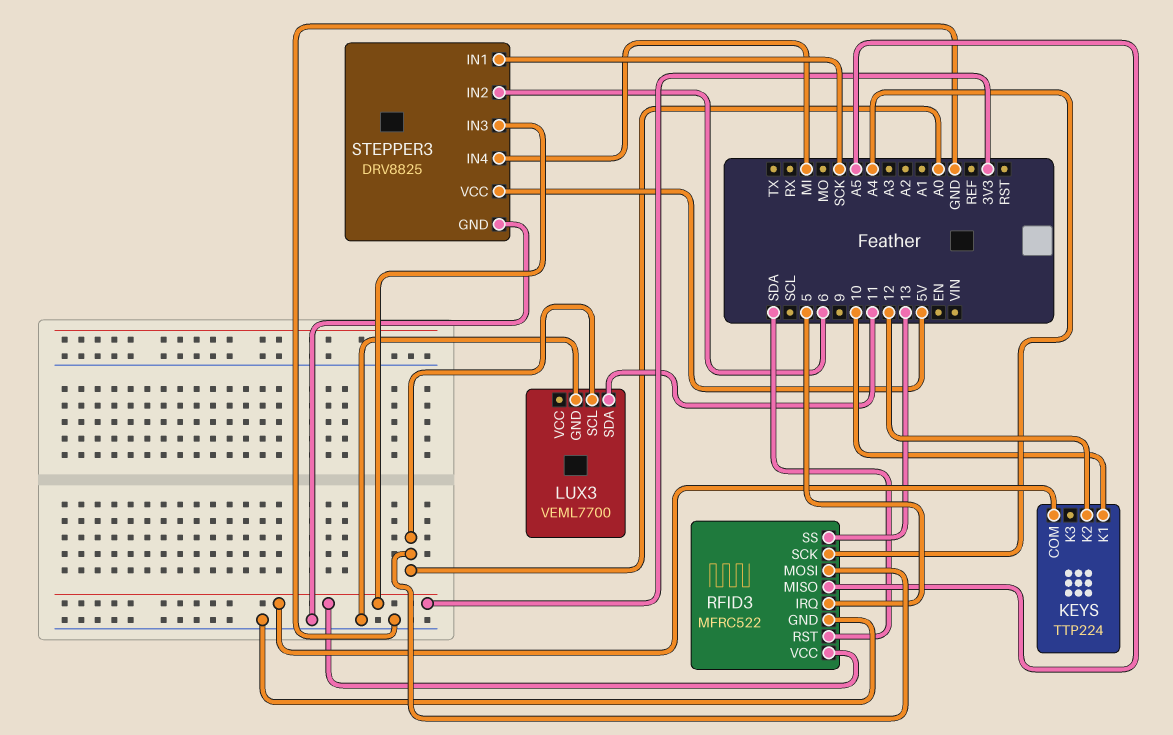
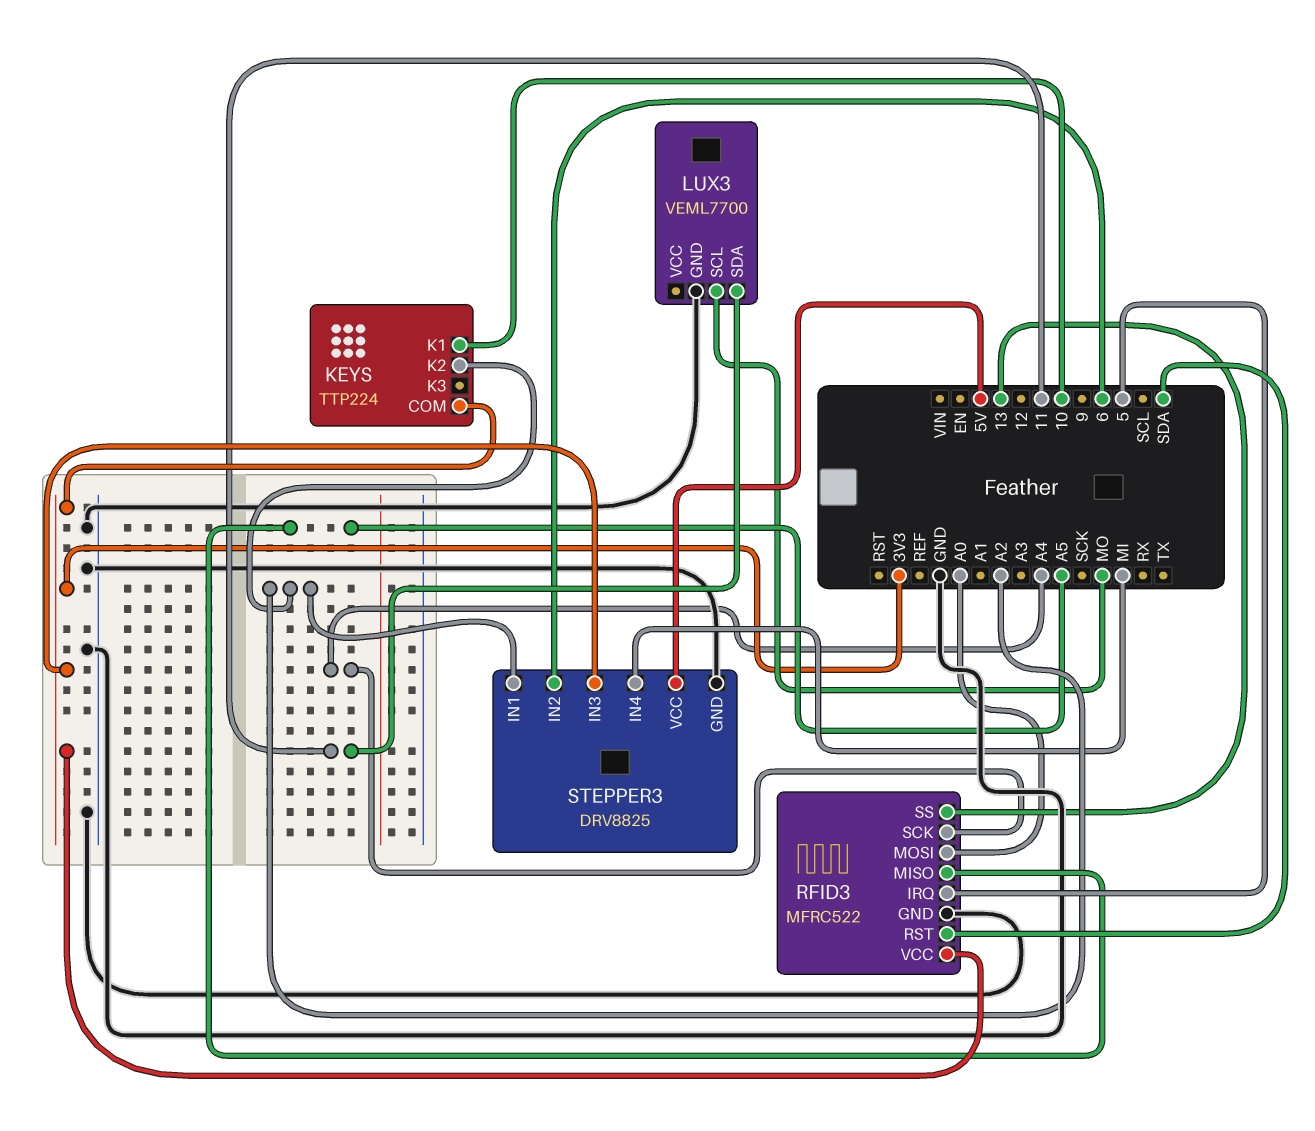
KEYS pin K2: 12 -> A2
LUX3 pin SCL: A0 -> MO
STEPPER3 pin IN1: SCK -> A2

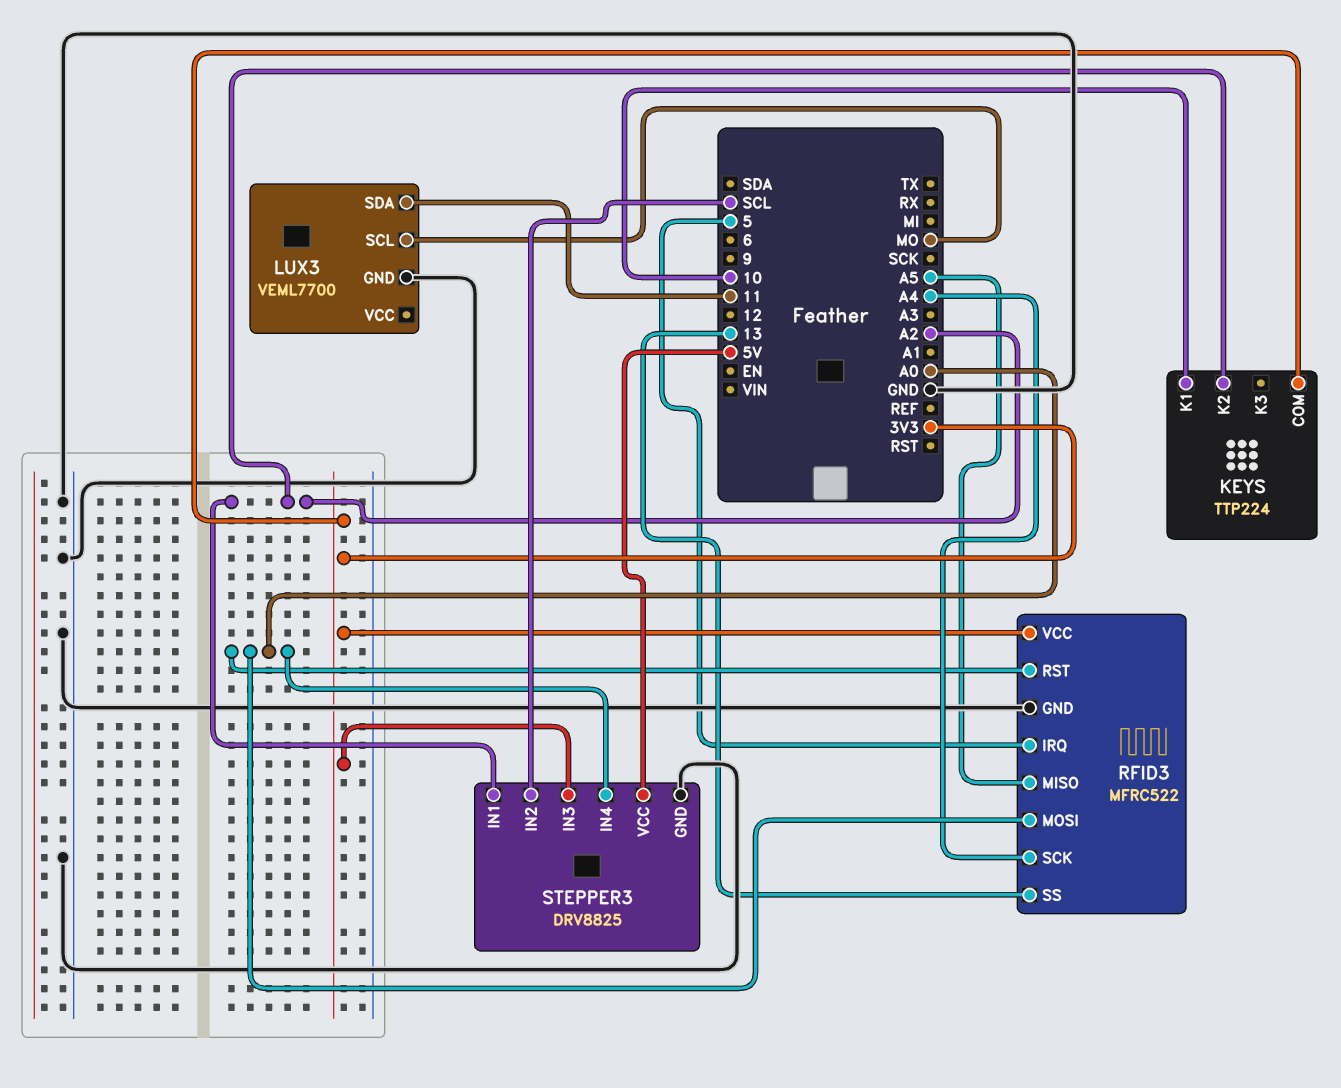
RFID3 pin RST: SDA -> A0
STEPPER3 pin IN2: 6 -> SCL
STEPPER3 pin IN4: MI -> A0

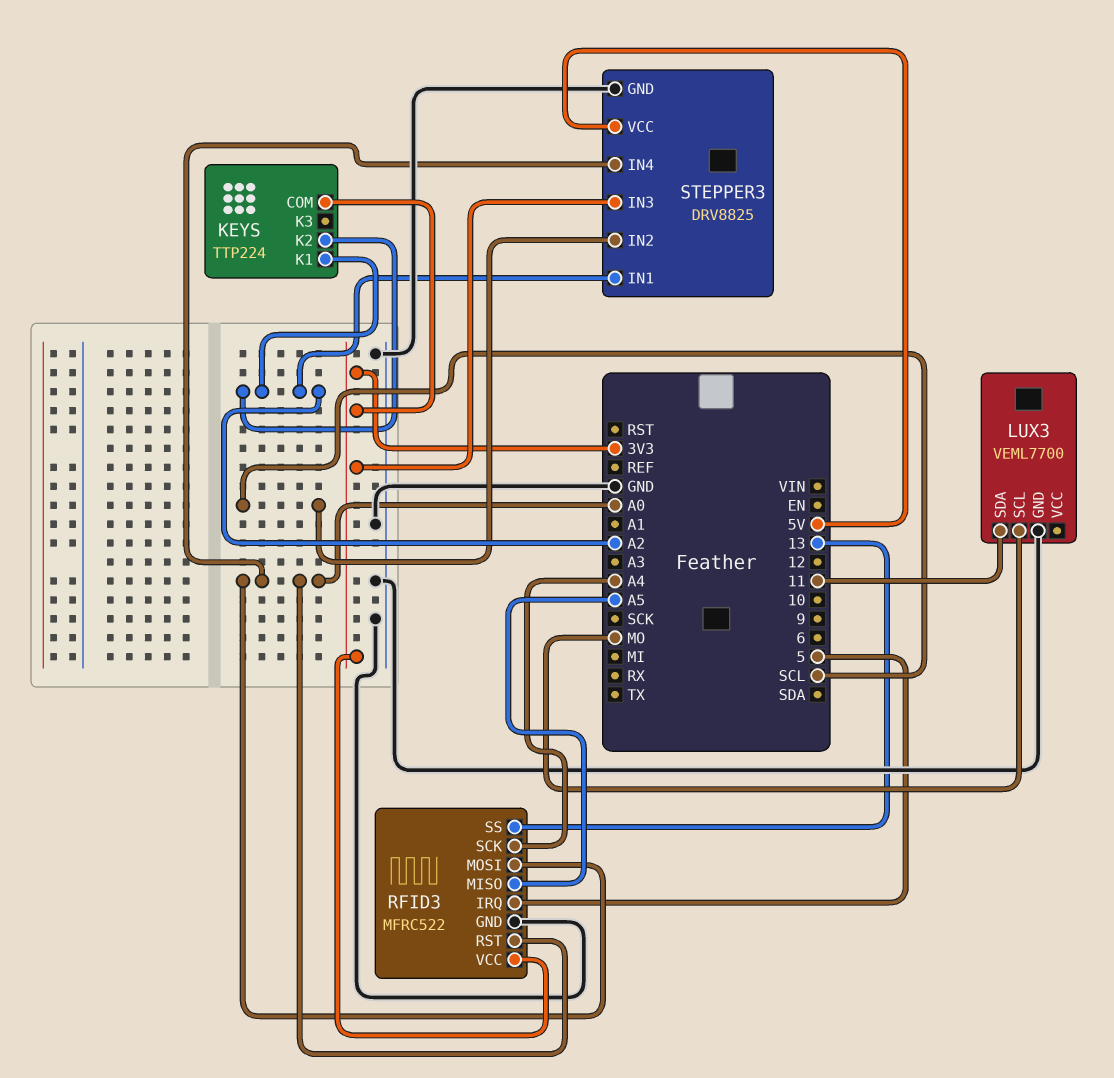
KEYS pin K1: 10 -> A2

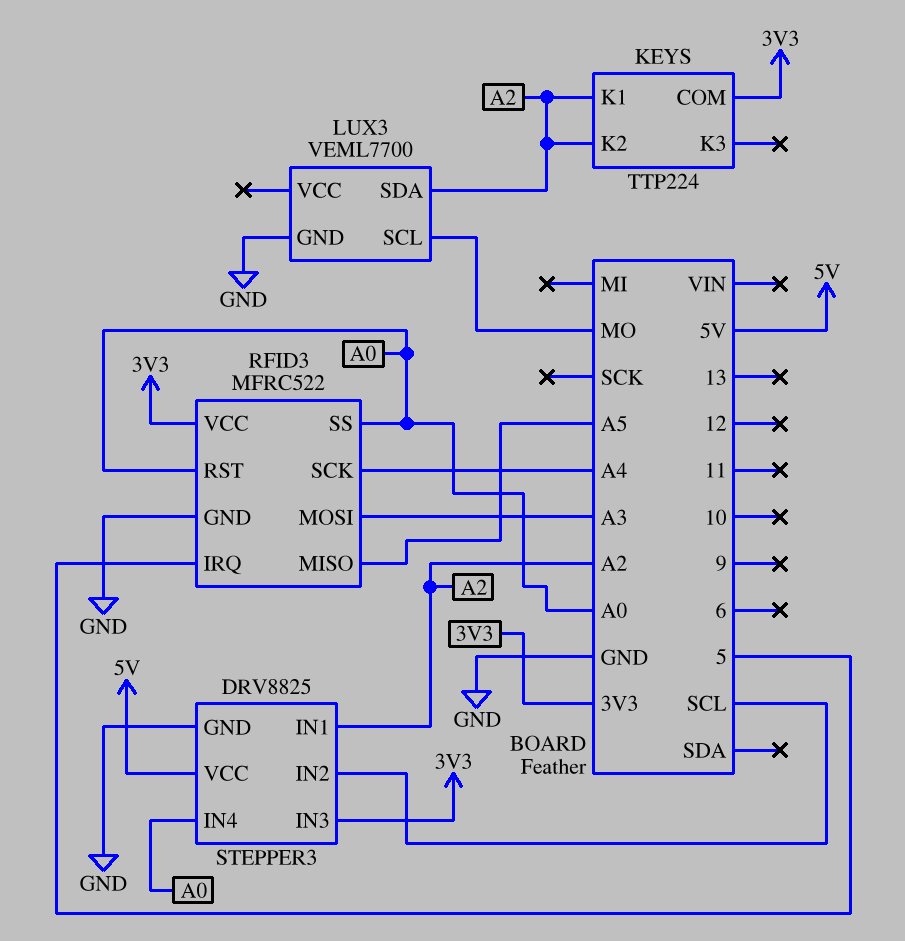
LUX3 pin SDA: 11 -> A2
RFID3 pin MOSI: A0 -> A3
RFID3 pin SS: 13 -> A0

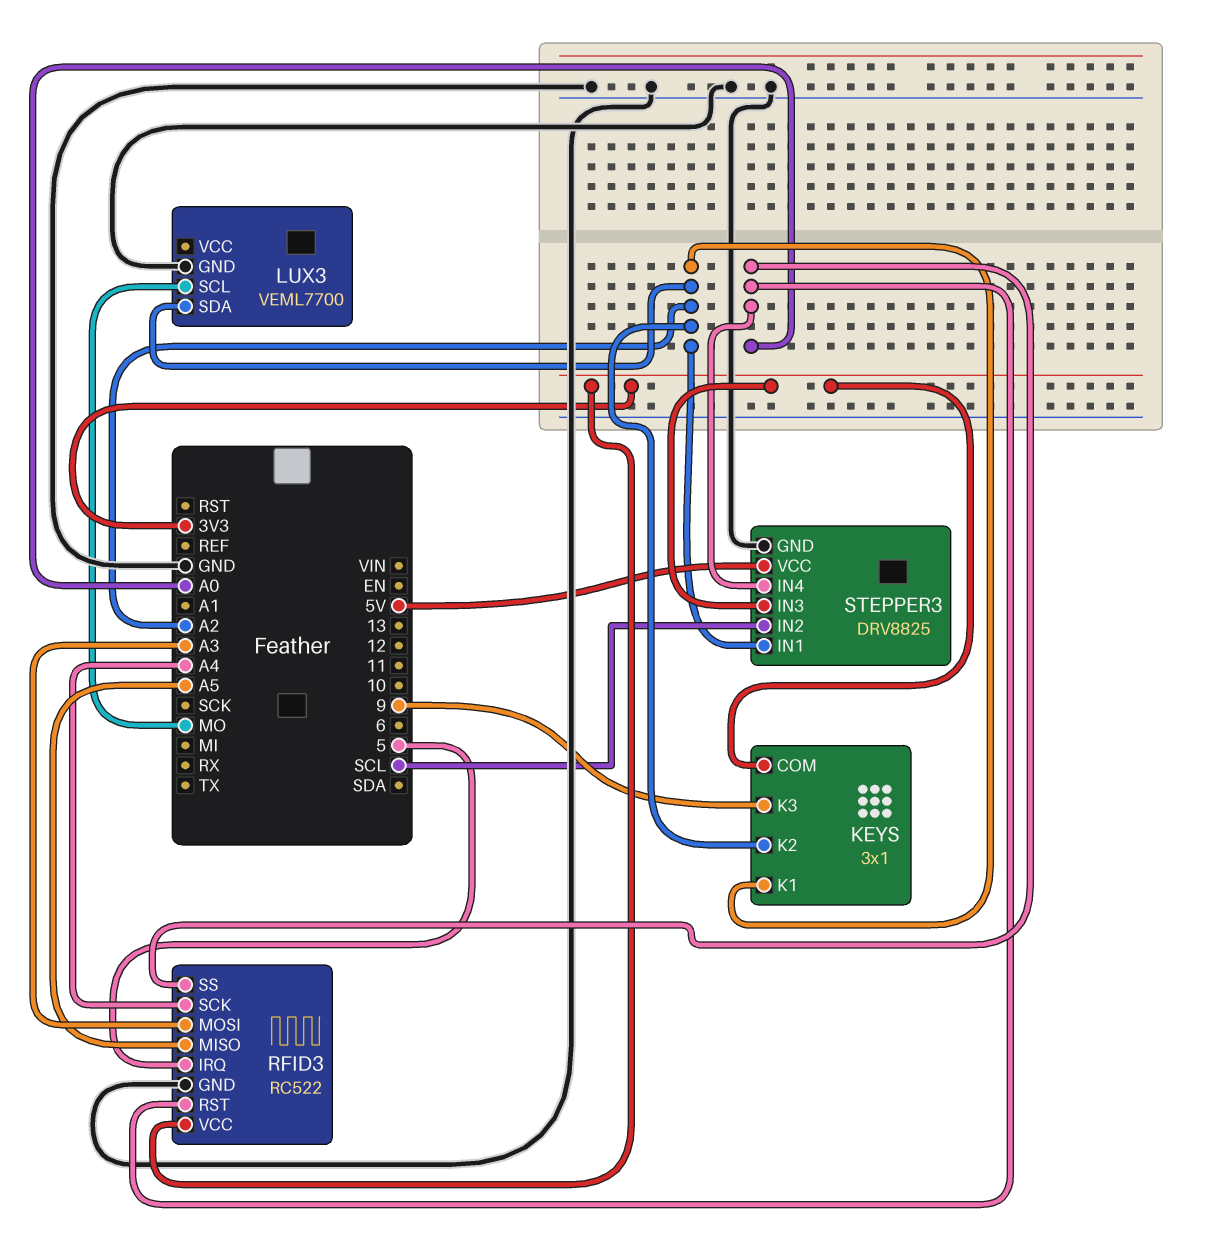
KEYS: TTP224 -> 3x1
KEYS pin K3: none -> 9
RFID3: MFRC522 -> RC522

